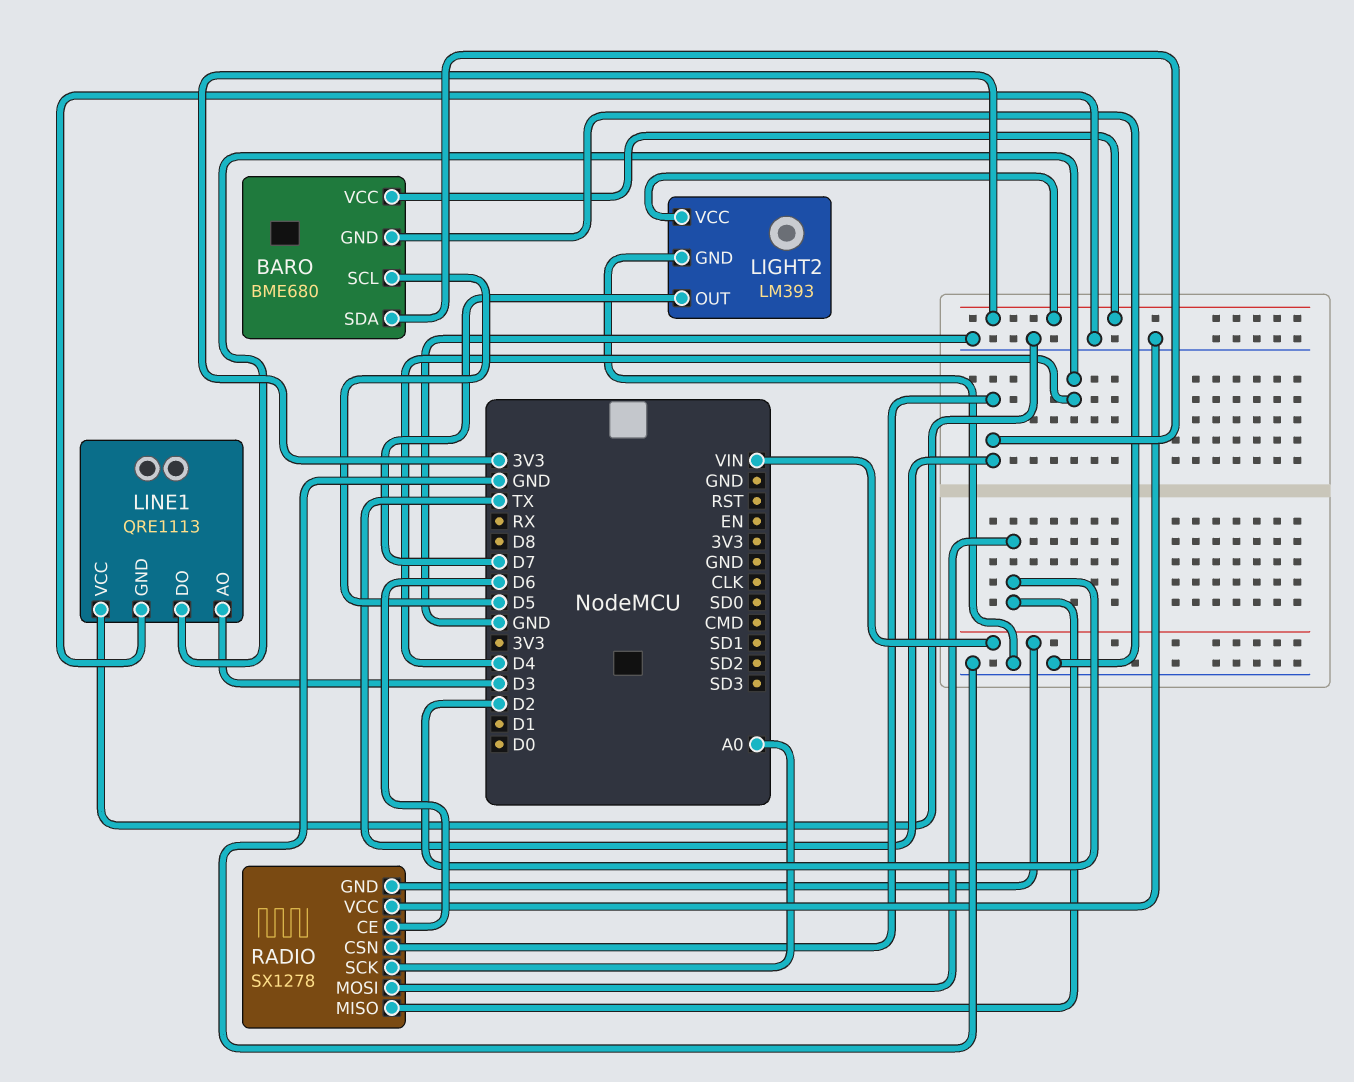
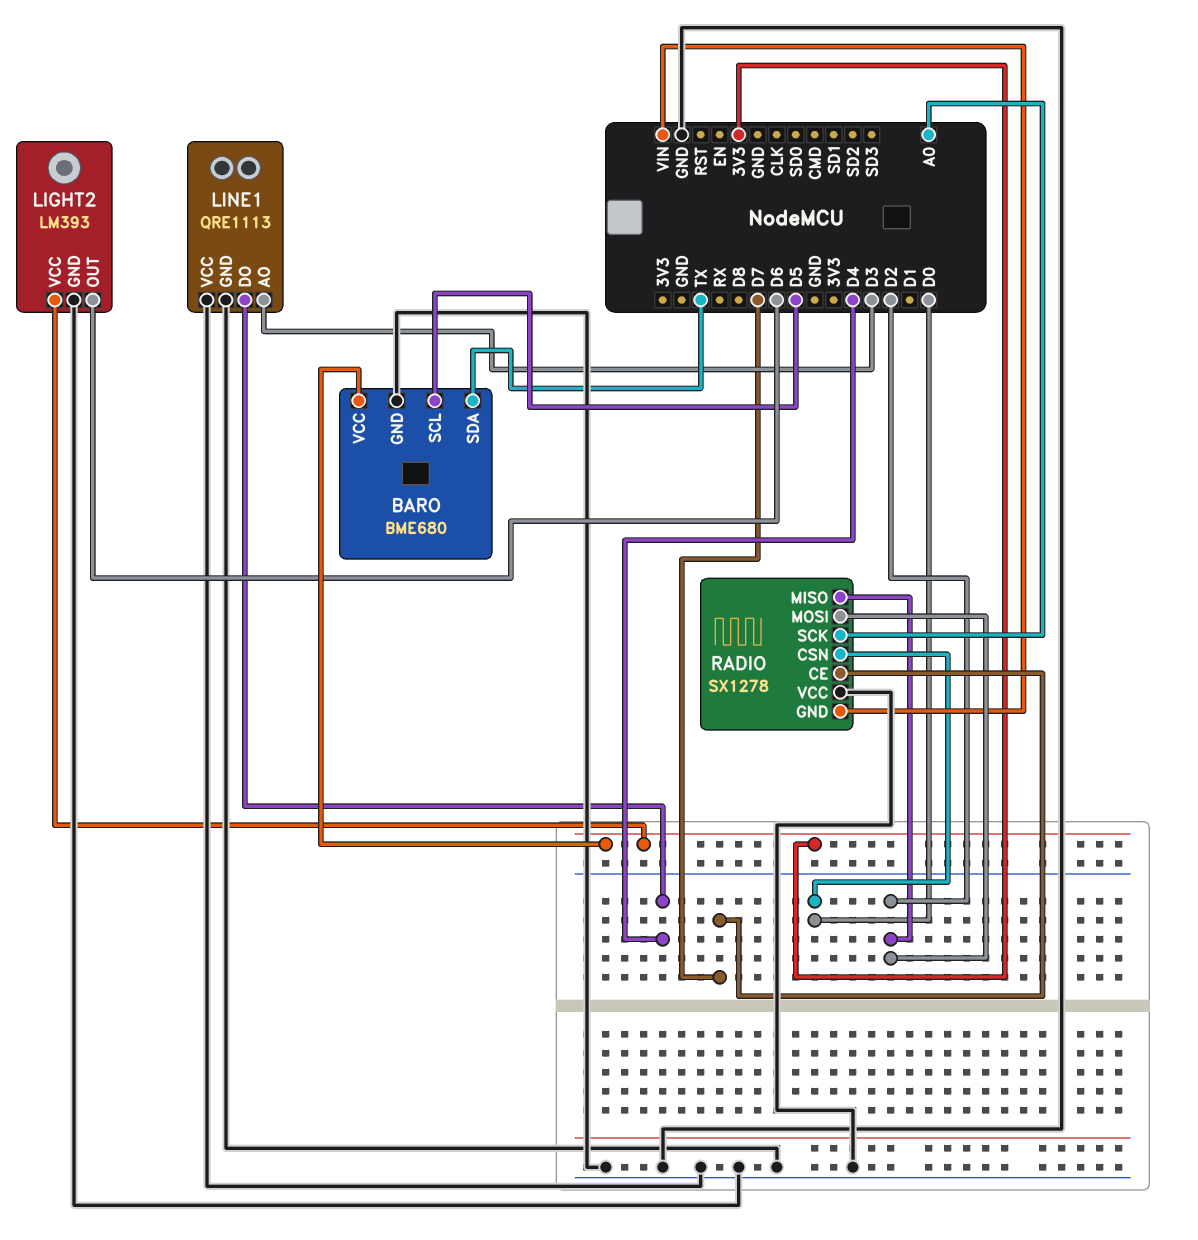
LIGHT2 pin OUT: D7 -> D6
RADIO pin CE: D6 -> D7
RADIO pin CSN: TX -> D0

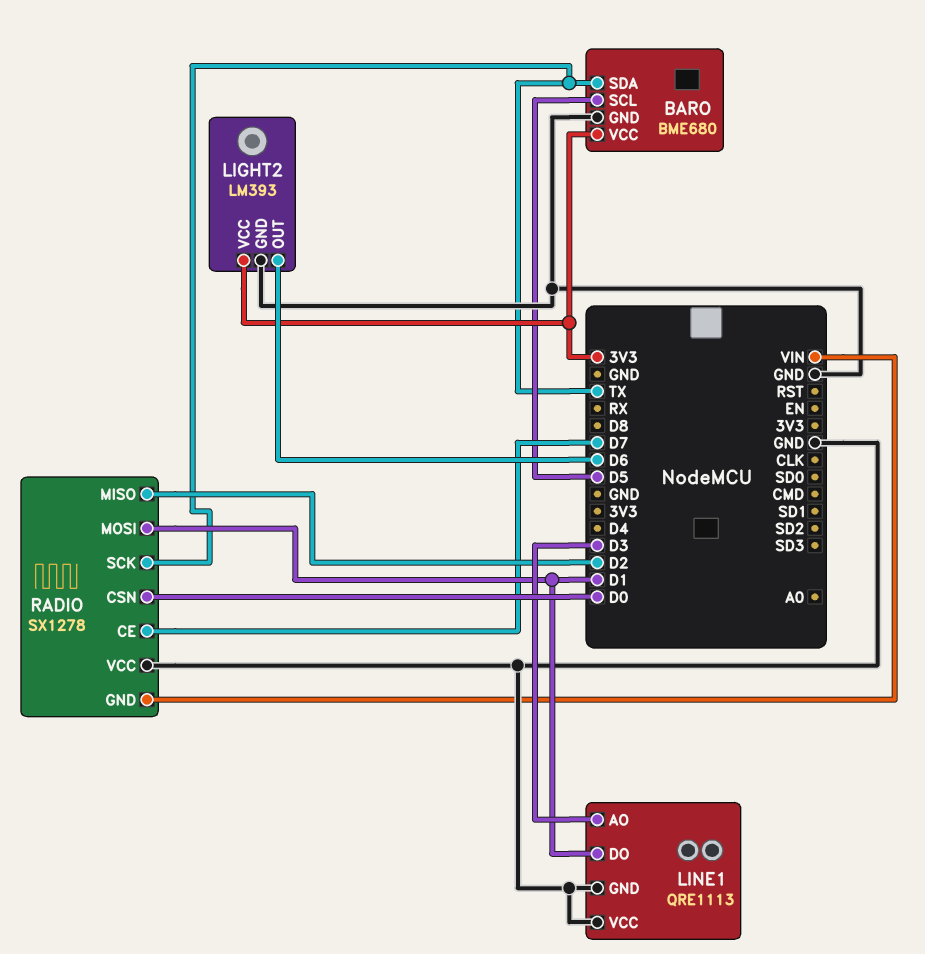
LINE1 pin DO: D4 -> D1
RADIO pin MOSI: D2 -> D1
RADIO pin SCK: A0 -> TX

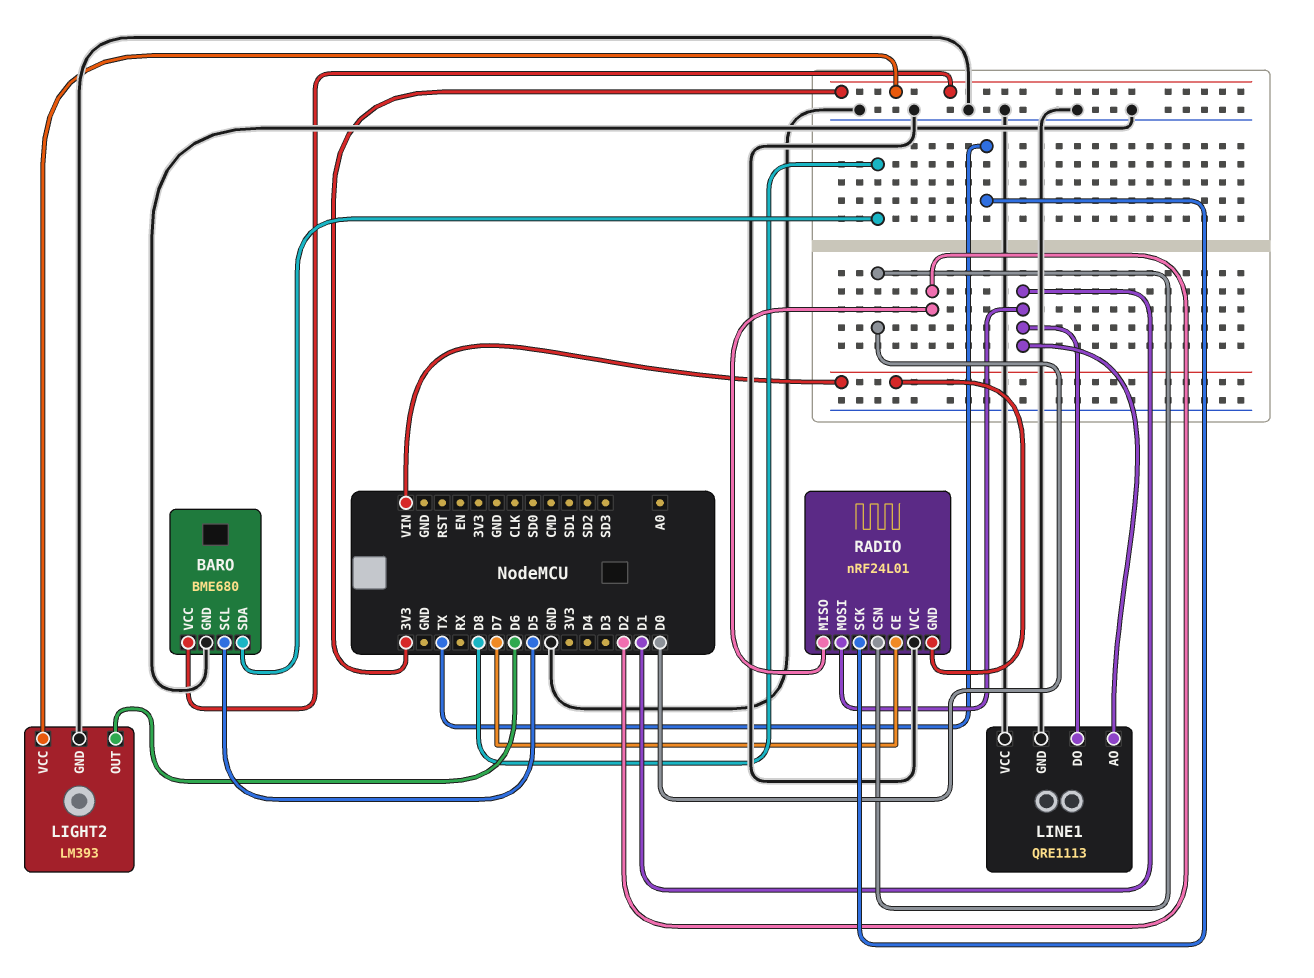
BARO pin SDA: TX -> D8
LINE1 pin AO: D3 -> D1
RADIO: SX1278 -> nRF24L01

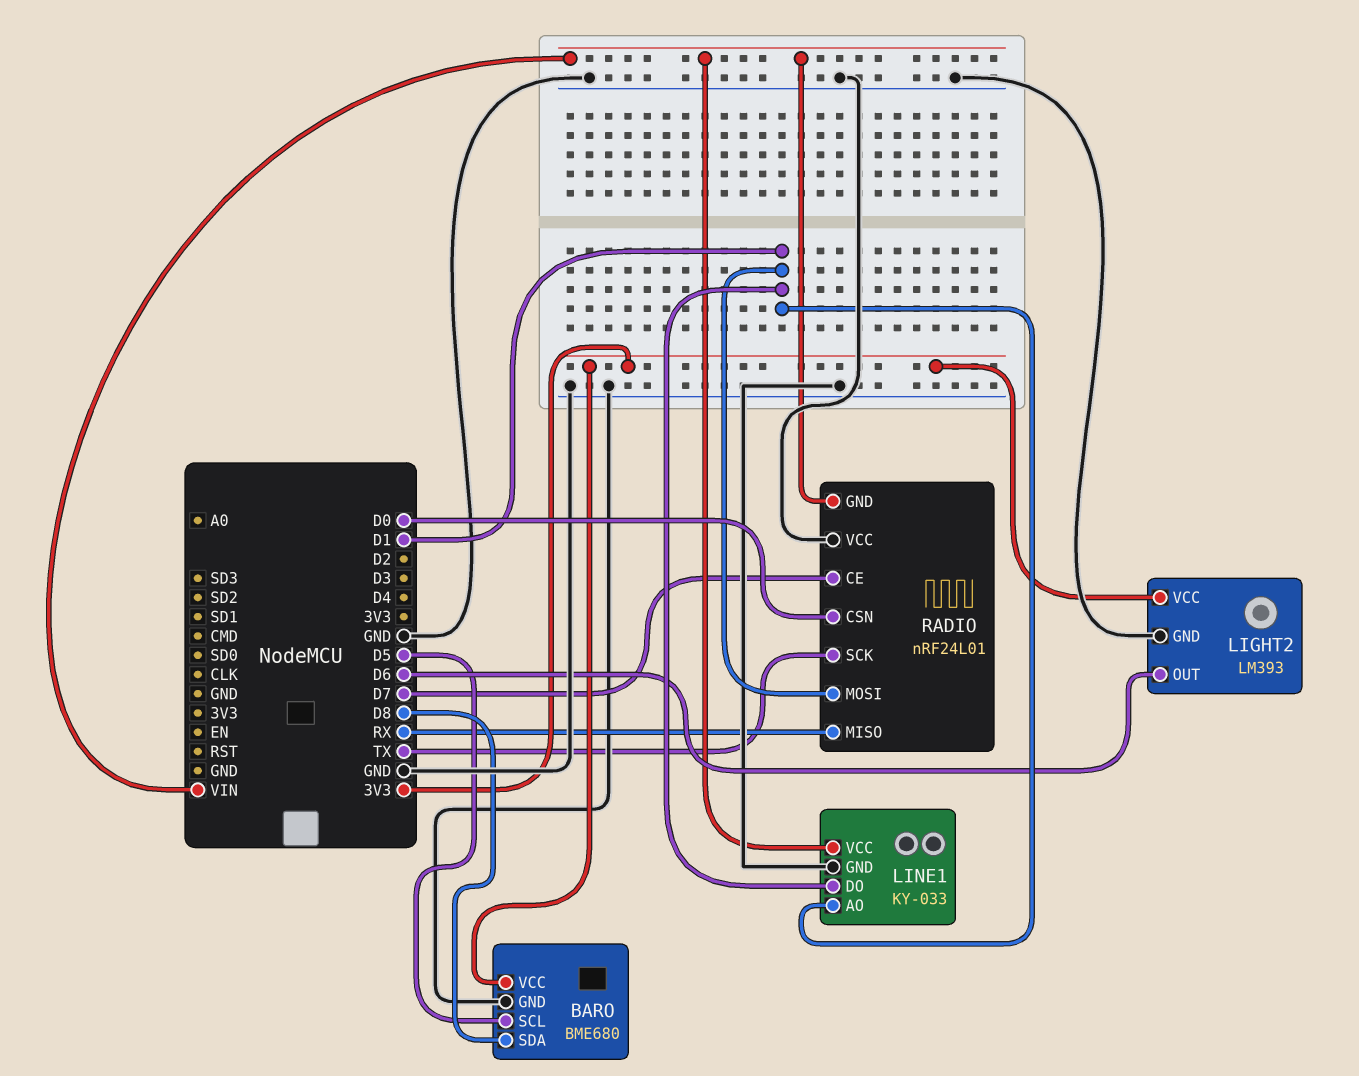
LINE1: QRE1113 -> KY-033
LINE1 pin VCC: GND -> VIN
RADIO pin MISO: D2 -> RX

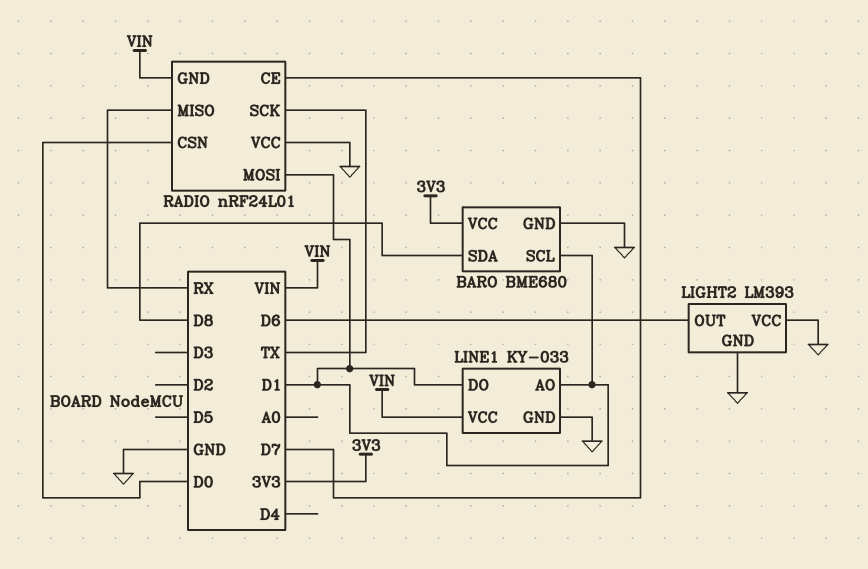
BARO pin SCL: D5 -> D1
LIGHT2 pin VCC: 3V3 -> GND

